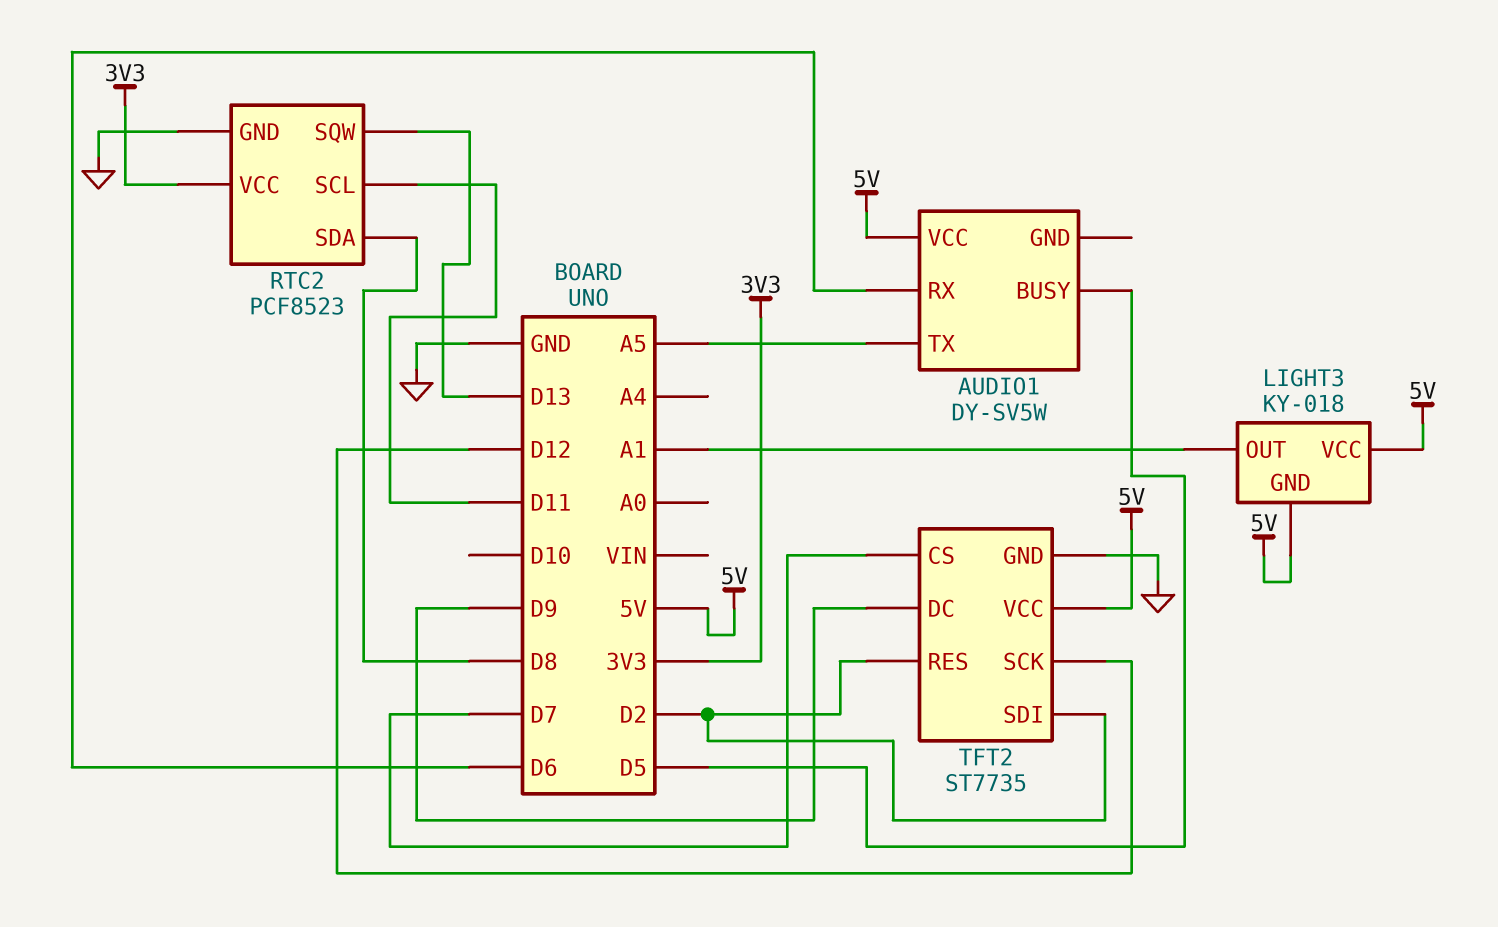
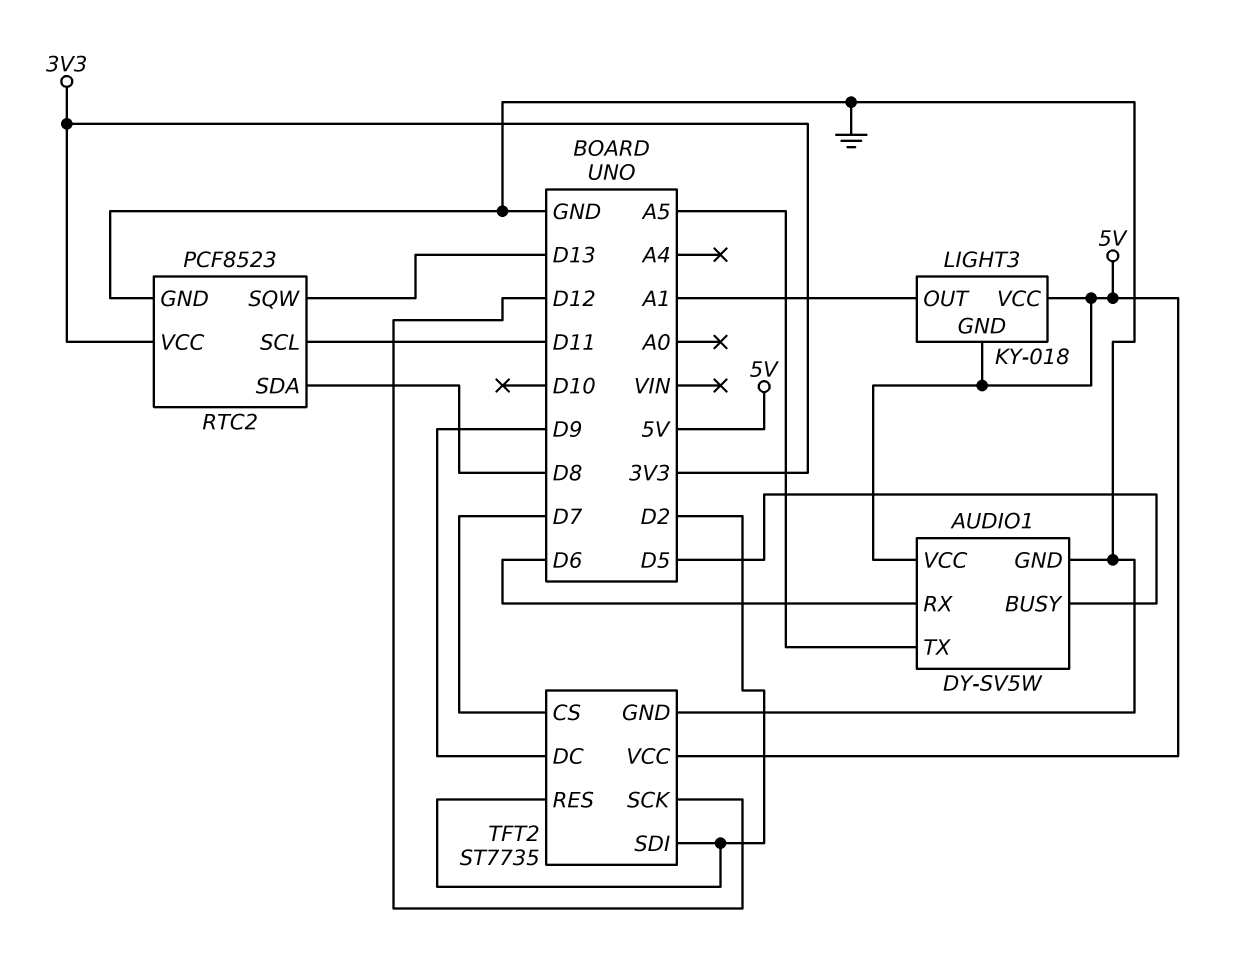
AUDIO1 pin GND: none -> GND

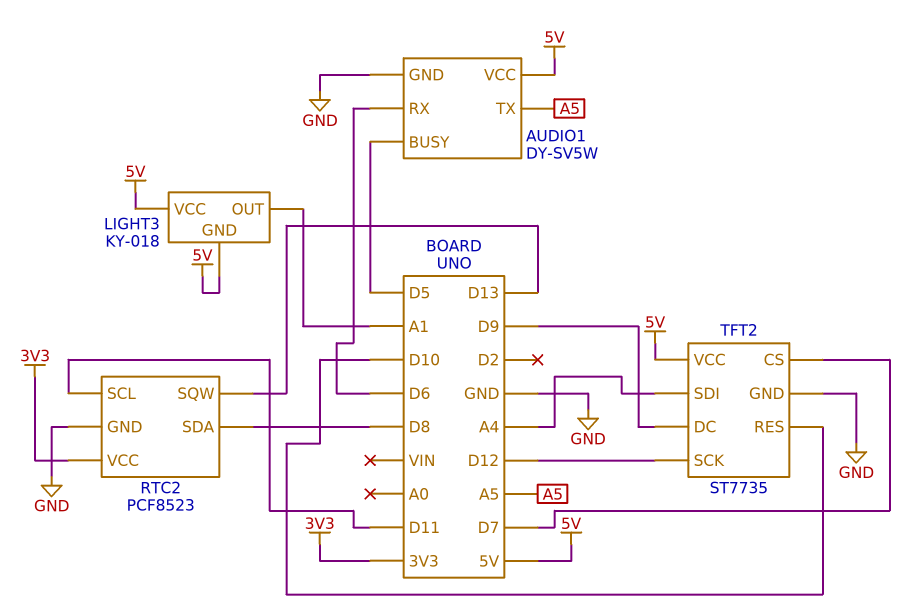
TFT2 pin RES: D2 -> D10
TFT2 pin SDI: D2 -> A4

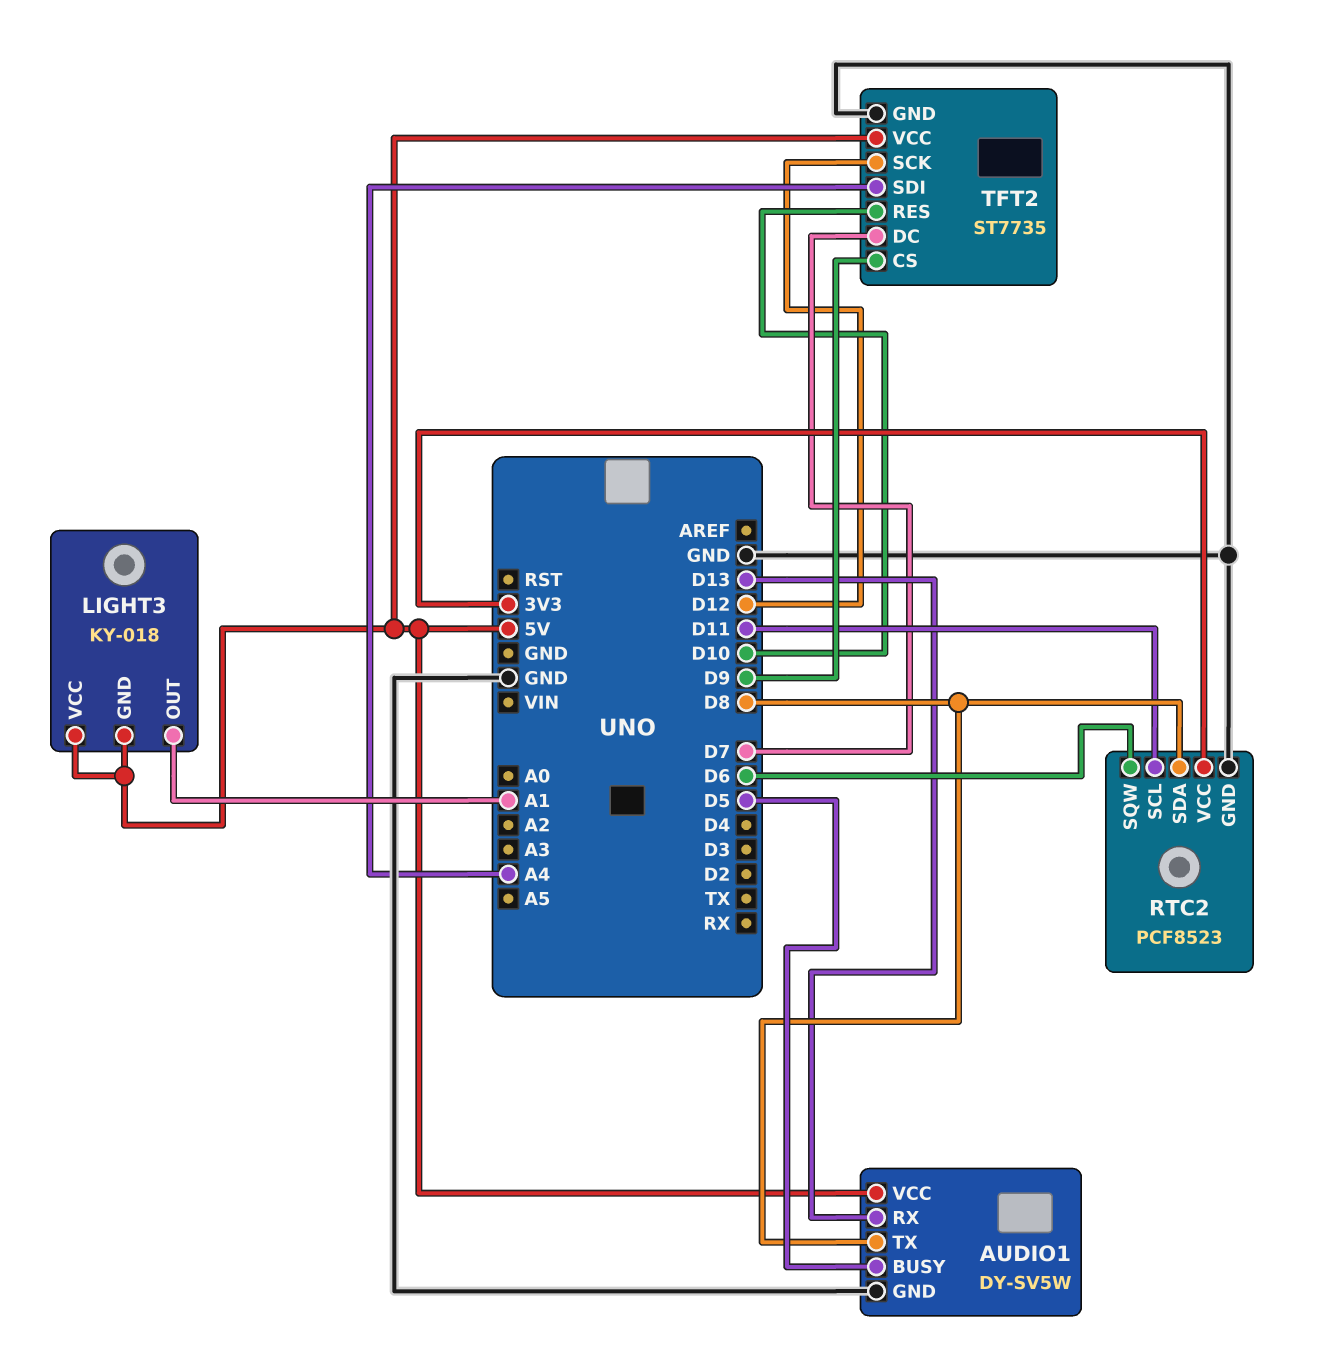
AUDIO1 pin RX: D6 -> D13
AUDIO1 pin TX: A5 -> D8
RTC2 pin SQW: D13 -> D6
TFT2 pin CS: D7 -> D9
TFT2 pin DC: D9 -> D7

